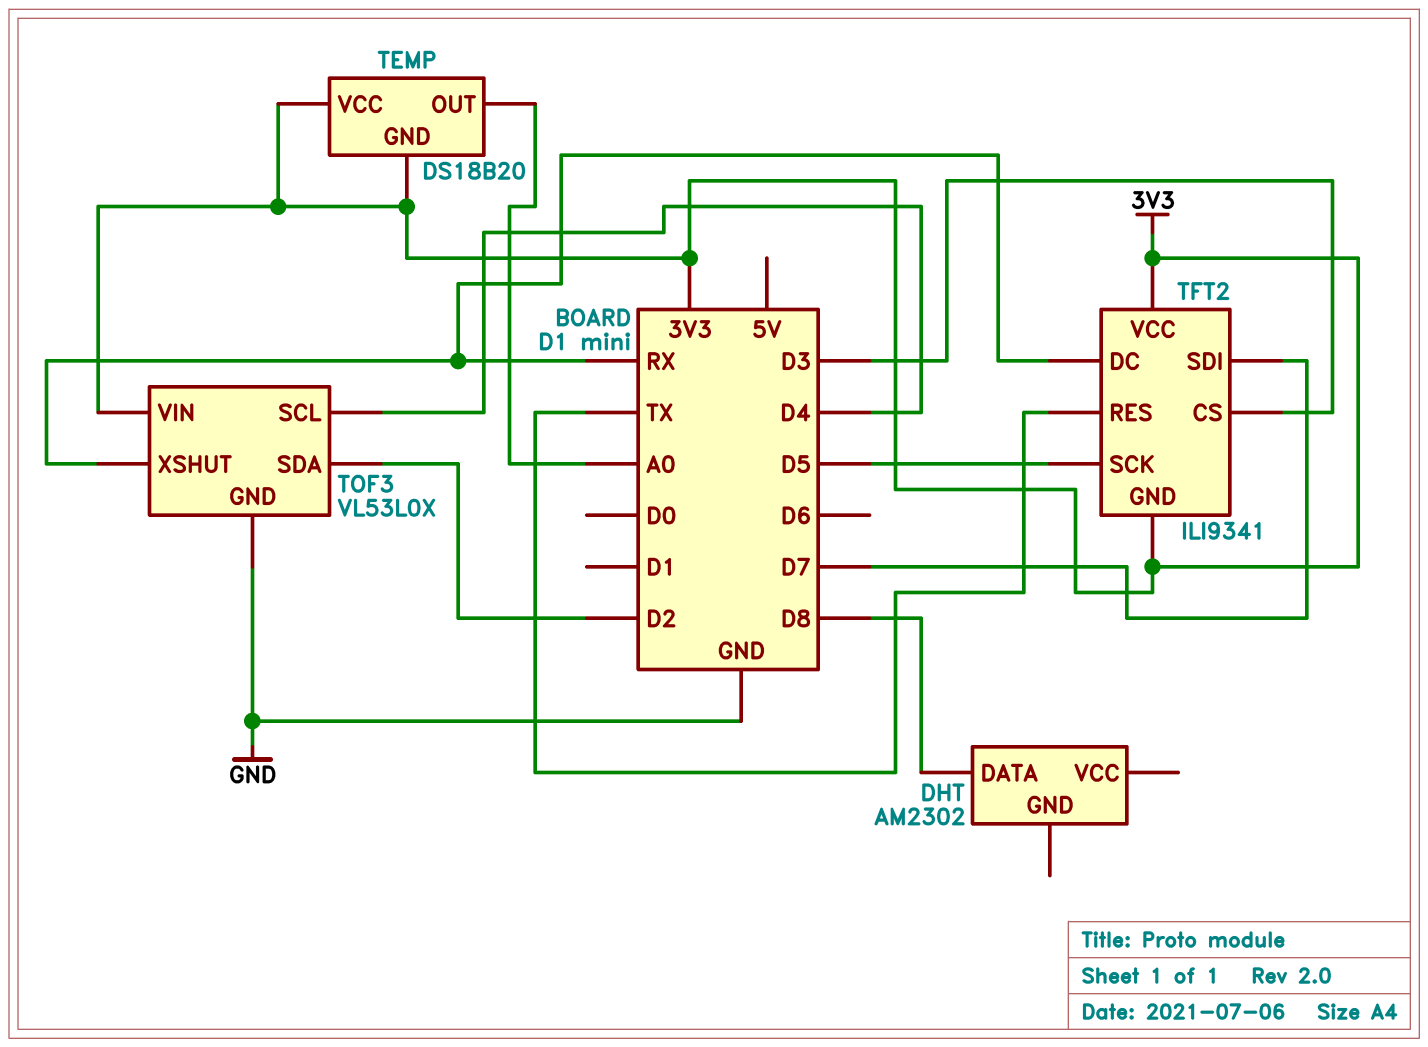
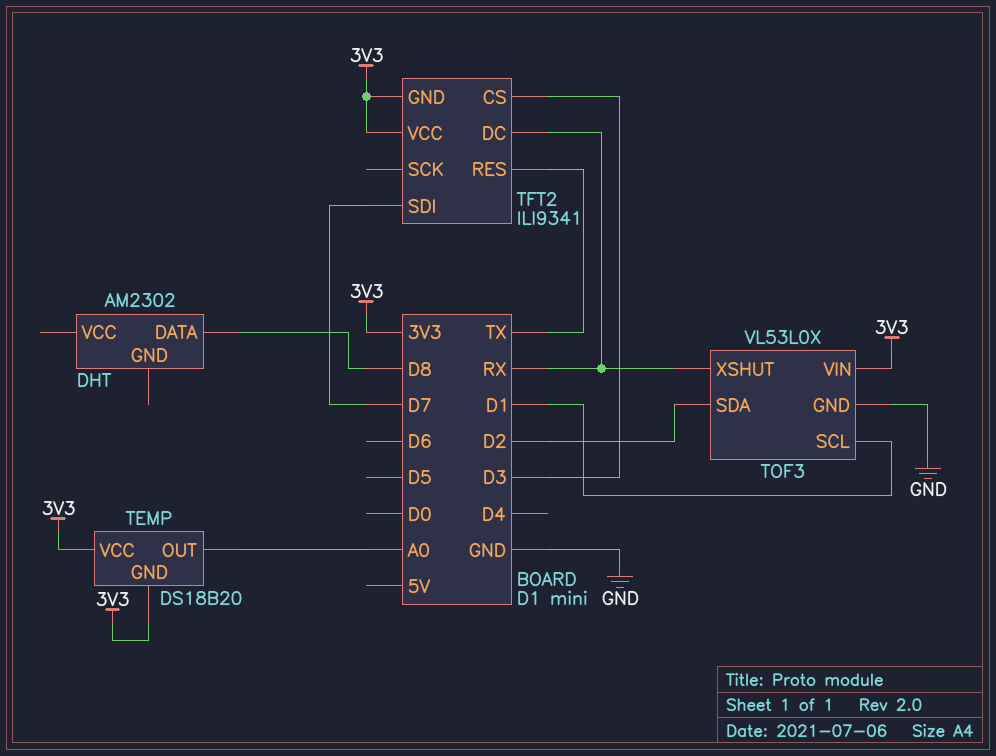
TFT2 pin SCK: D5 -> none
TOF3 pin SCL: D4 -> D1

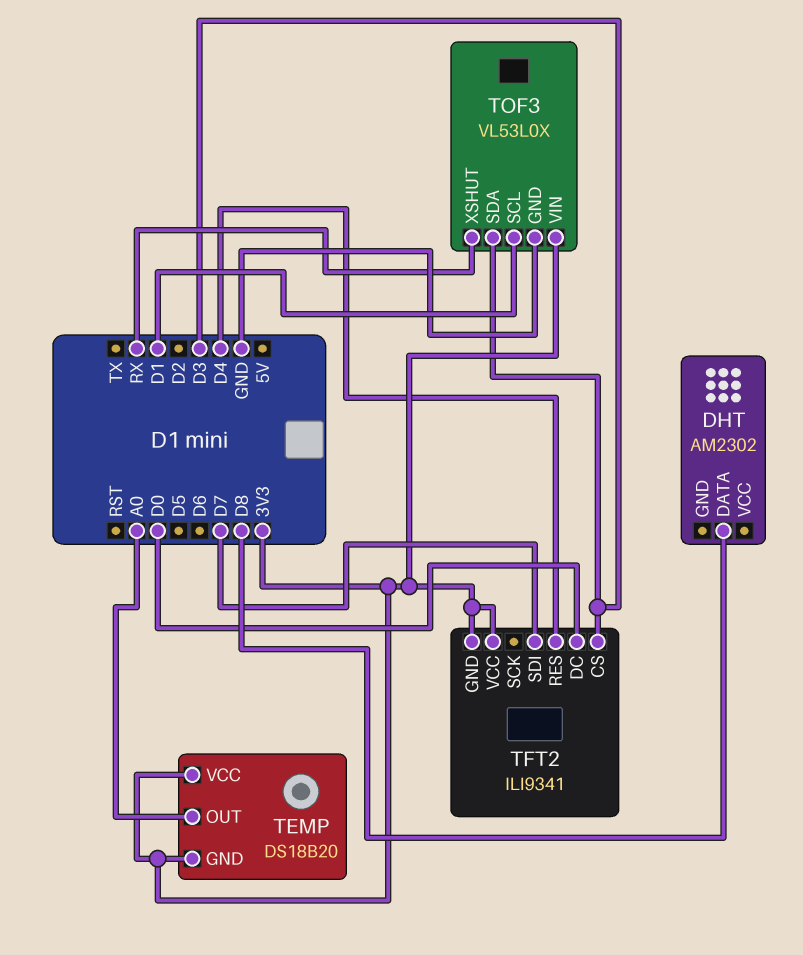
TFT2 pin DC: RX -> D0
TFT2 pin RES: TX -> D4
TOF3 pin SDA: D2 -> D3

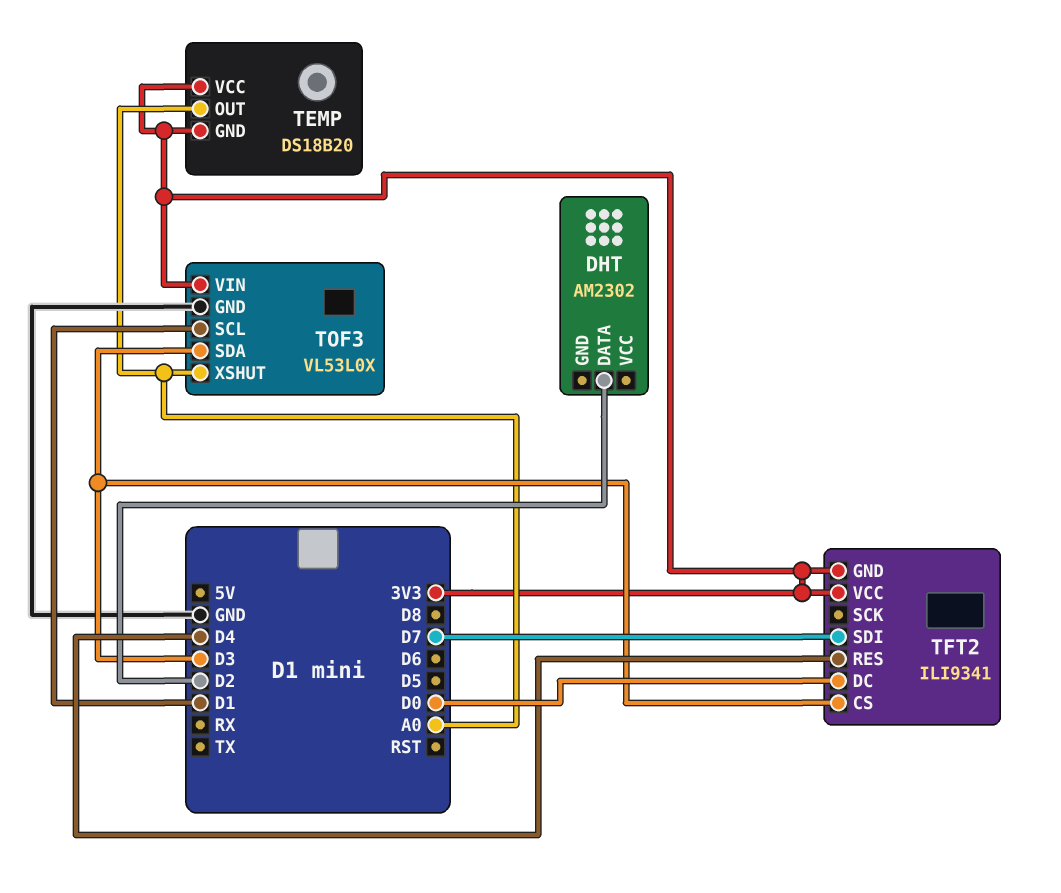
DHT pin DATA: D8 -> D2
TOF3 pin XSHUT: RX -> A0

